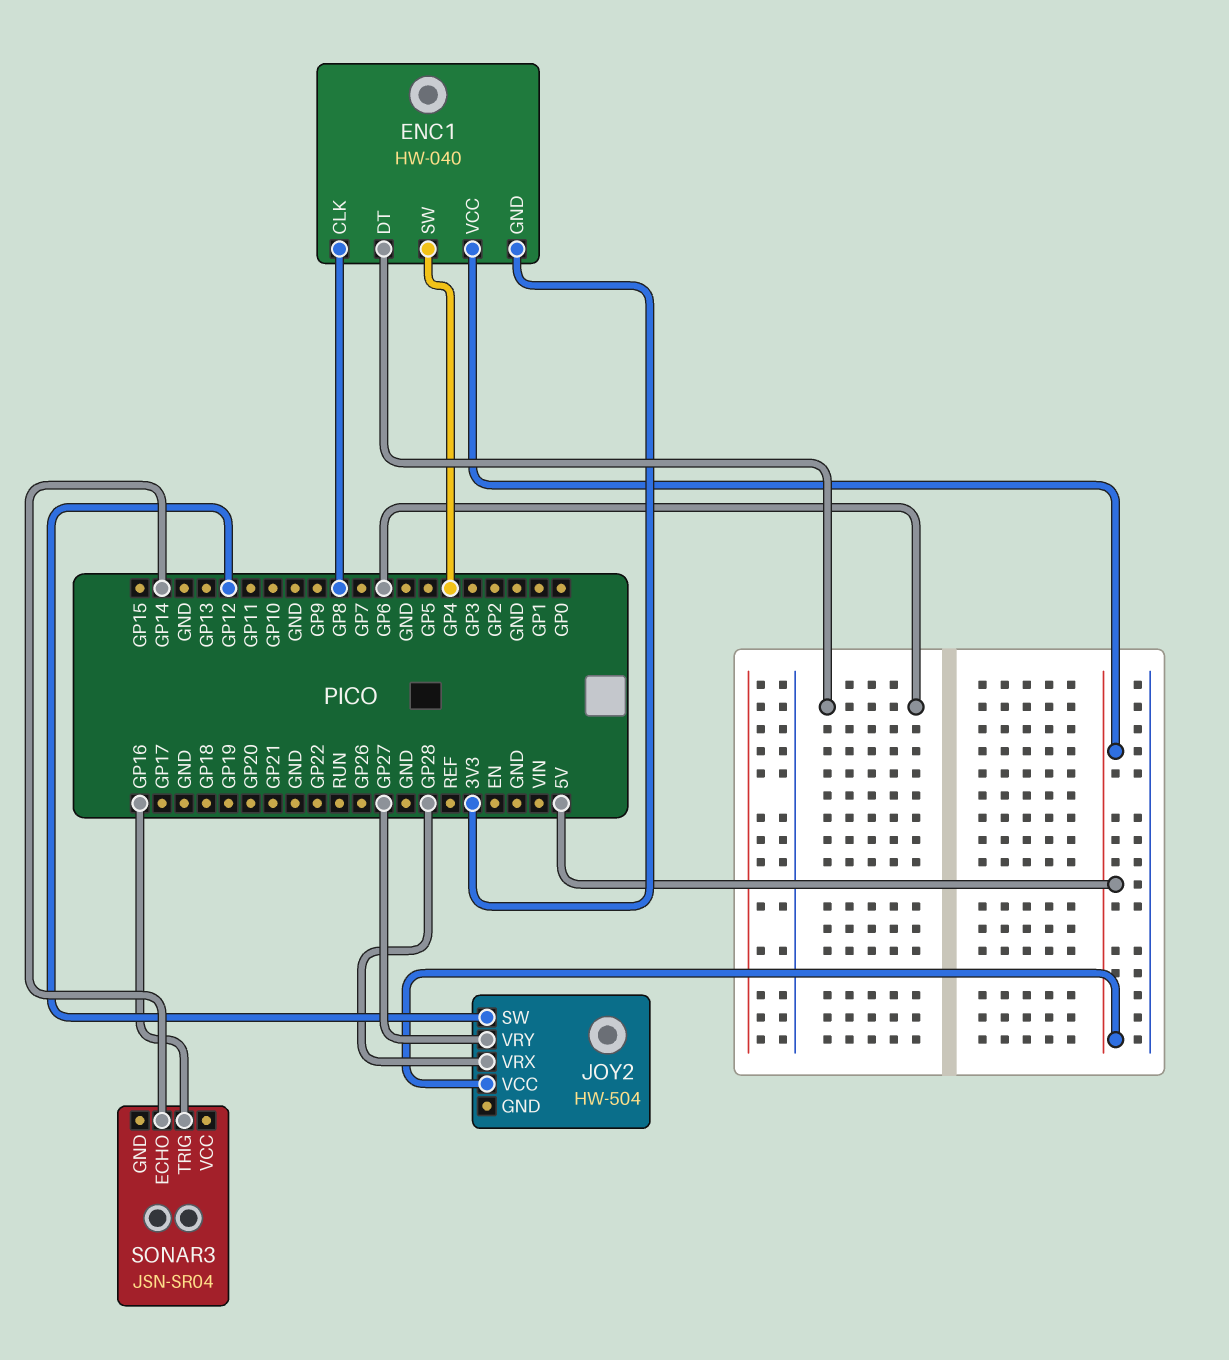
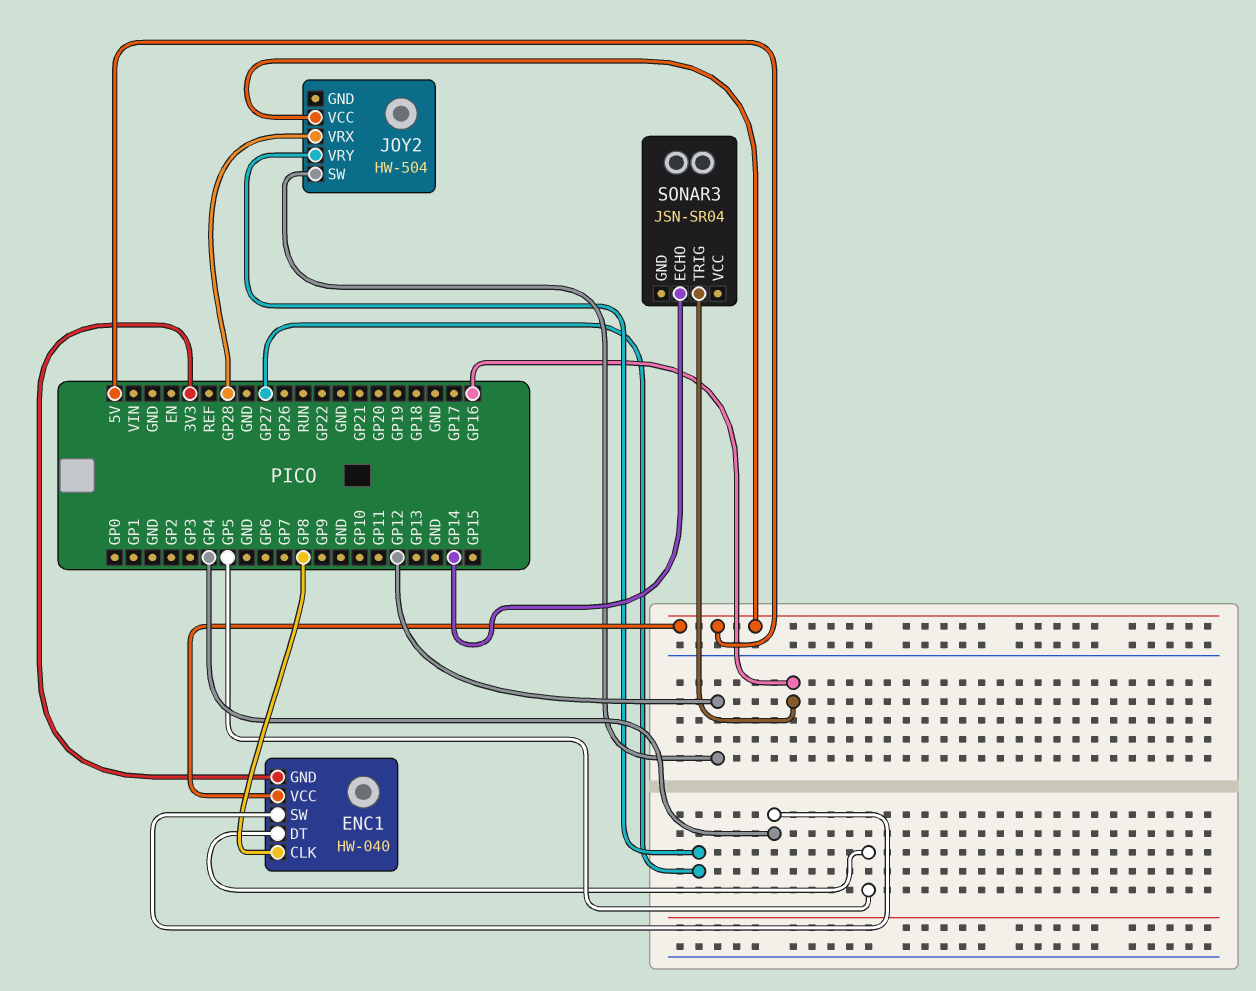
ENC1 pin DT: GP6 -> GP5

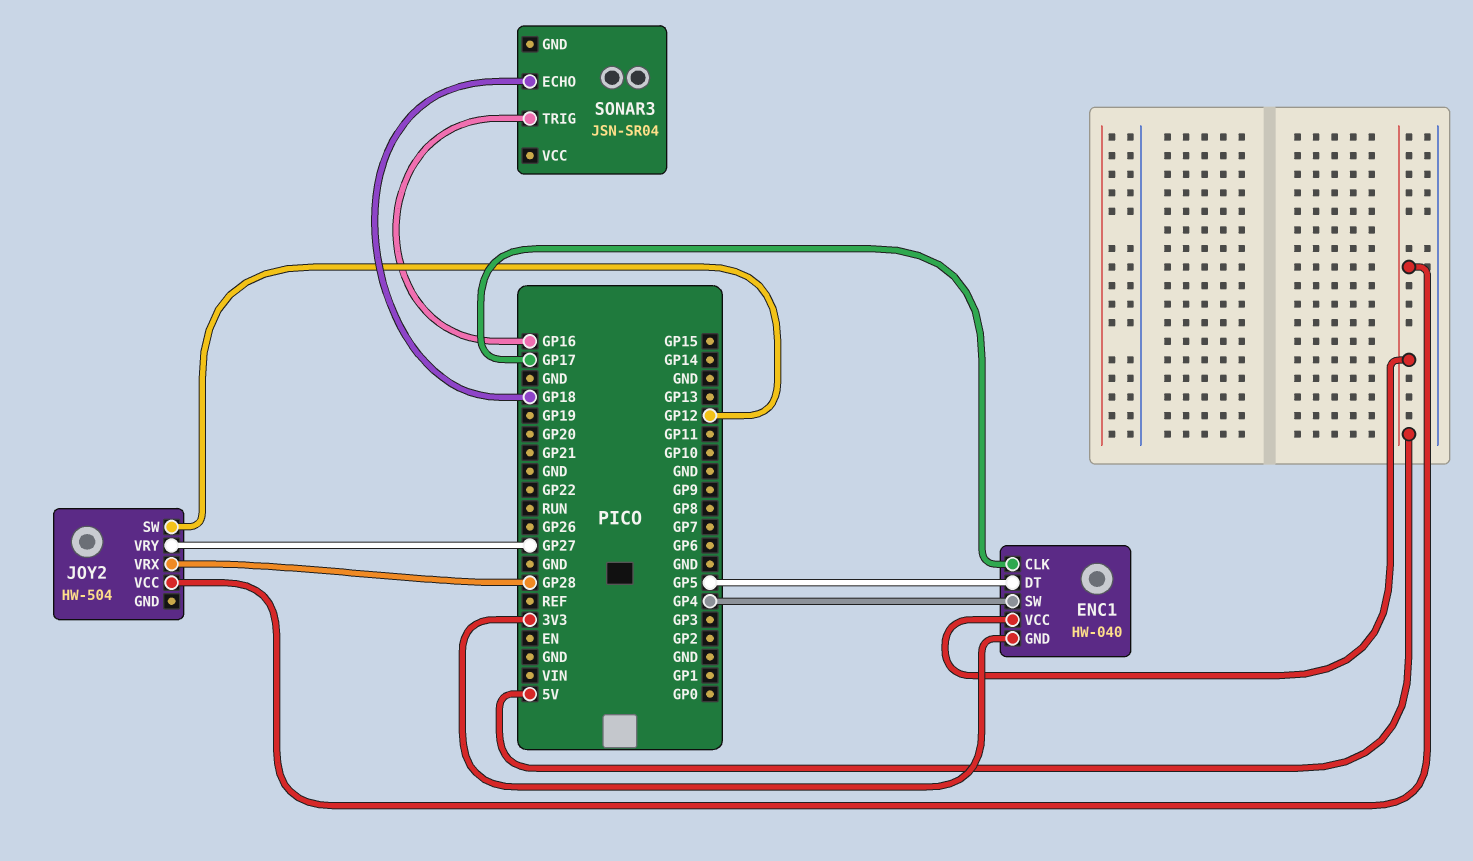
ENC1 pin CLK: GP8 -> GP17
SONAR3 pin ECHO: GP14 -> GP18

